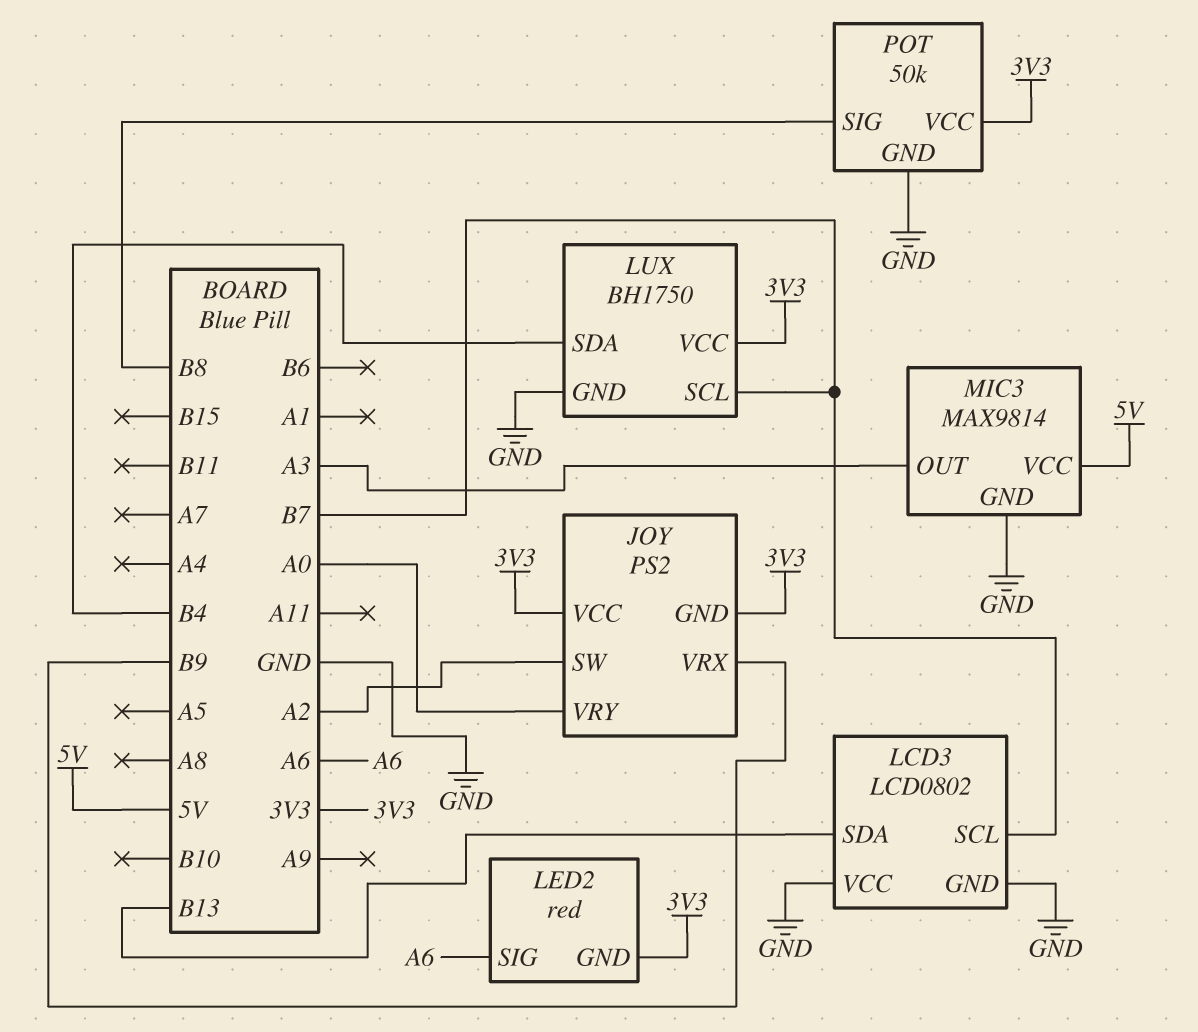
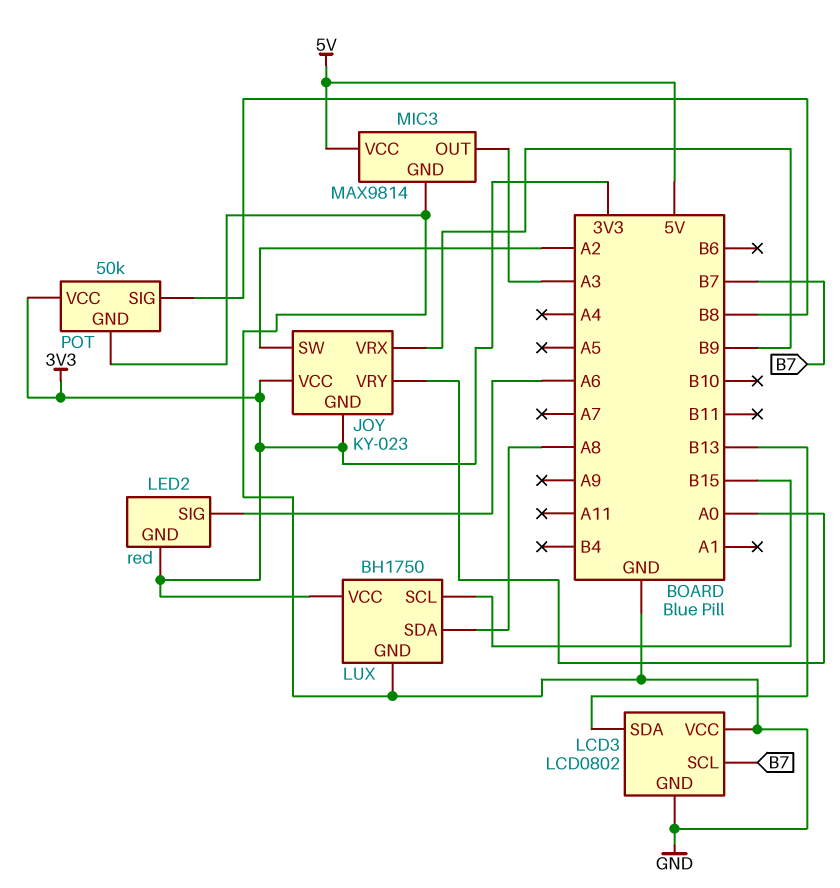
JOY: PS2 -> KY-023
LUX pin SCL: B7 -> B15
LUX pin SDA: B4 -> A8

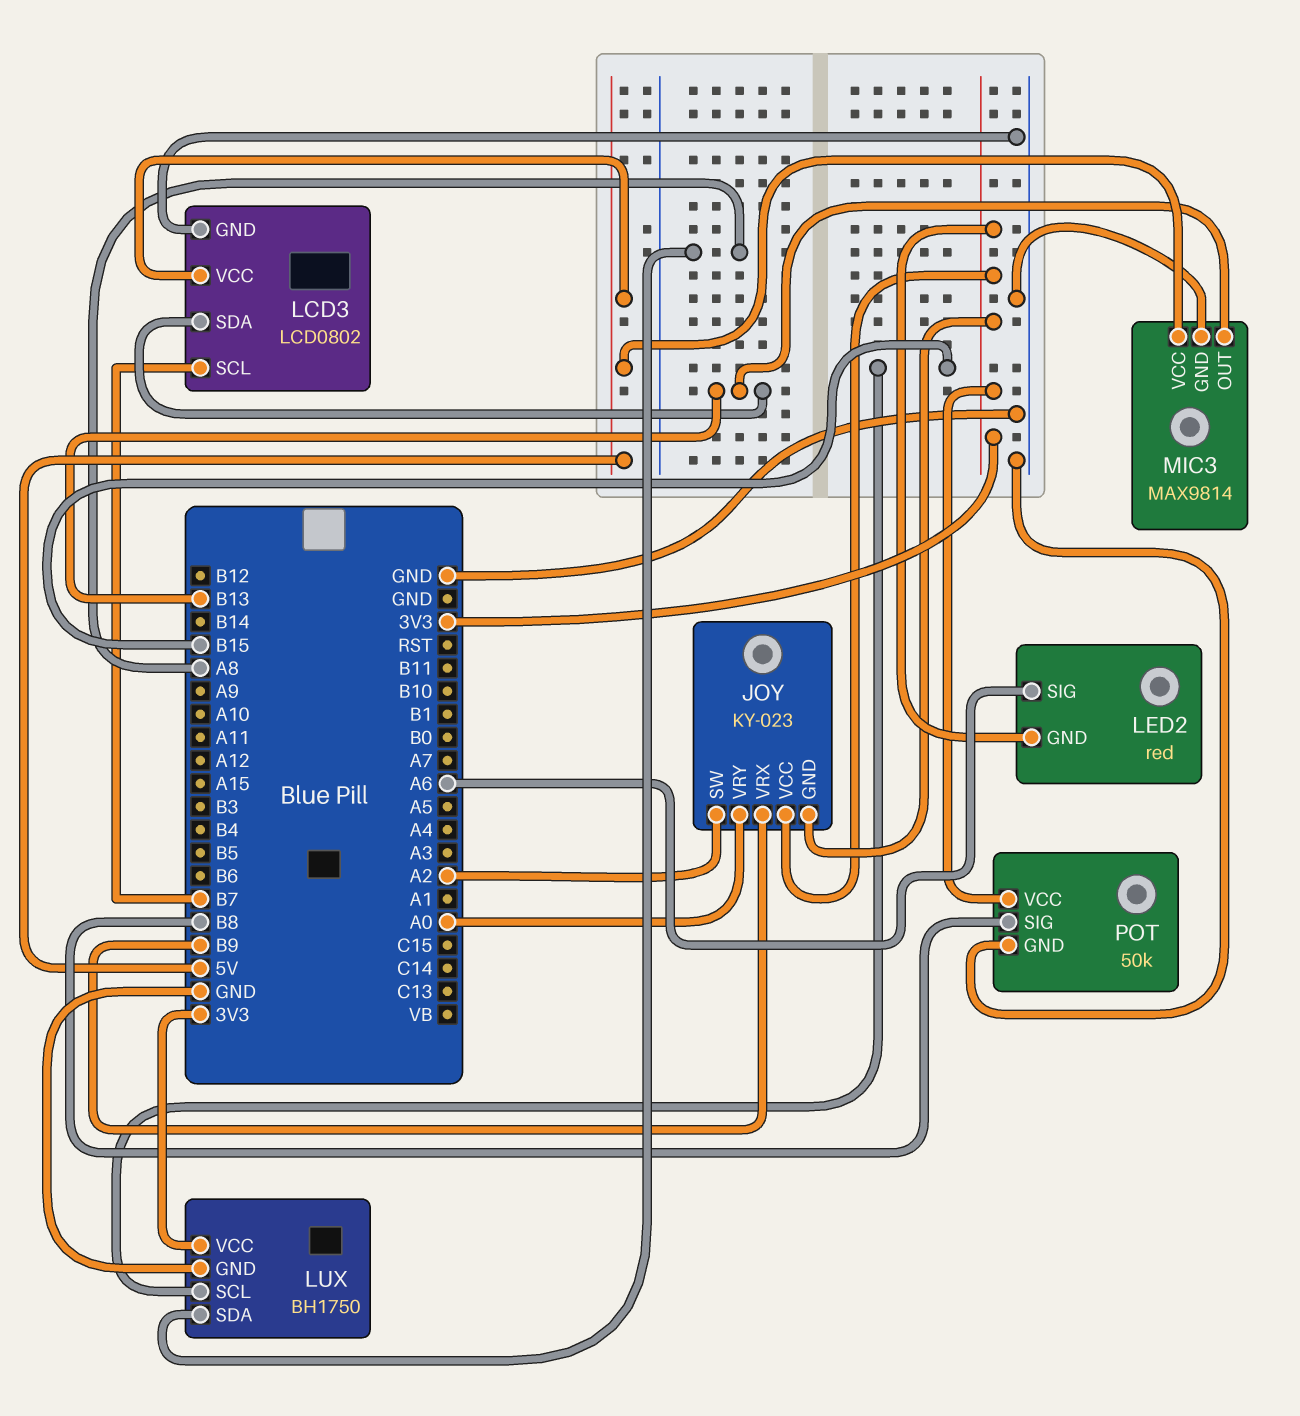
LCD3 pin VCC: GND -> 5V
MIC3 pin OUT: A3 -> B13

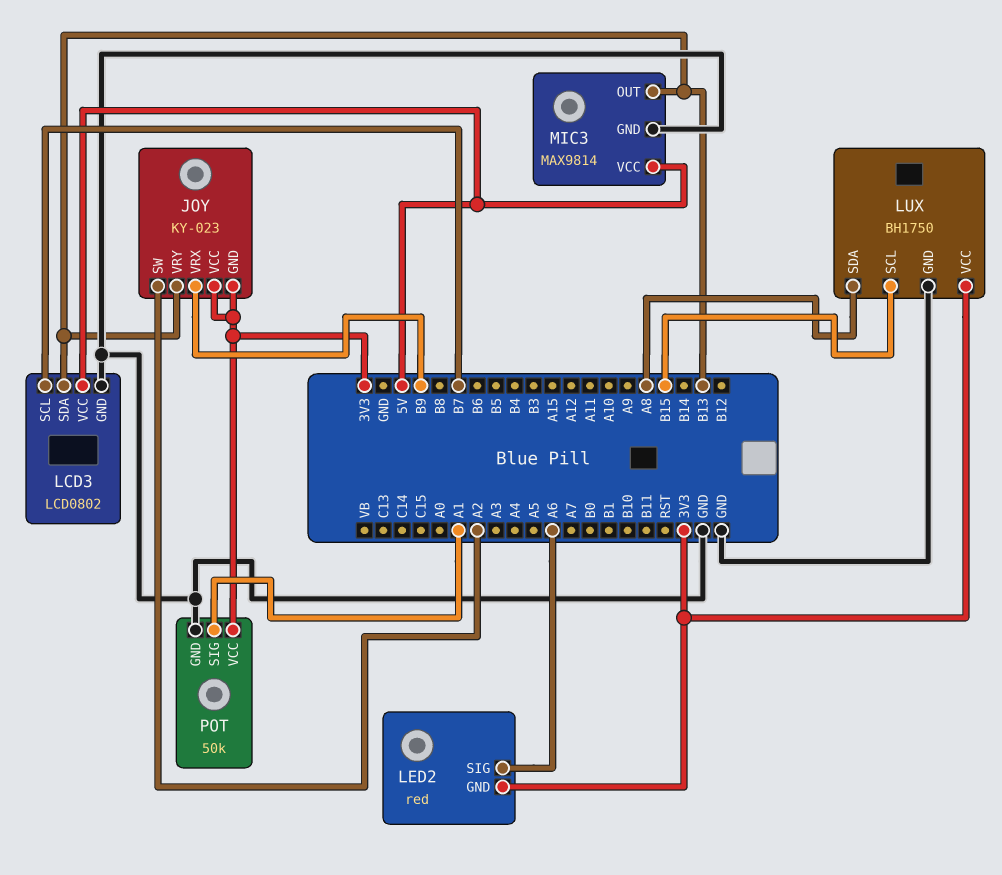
JOY pin VRY: A0 -> B13
POT pin SIG: B8 -> A1

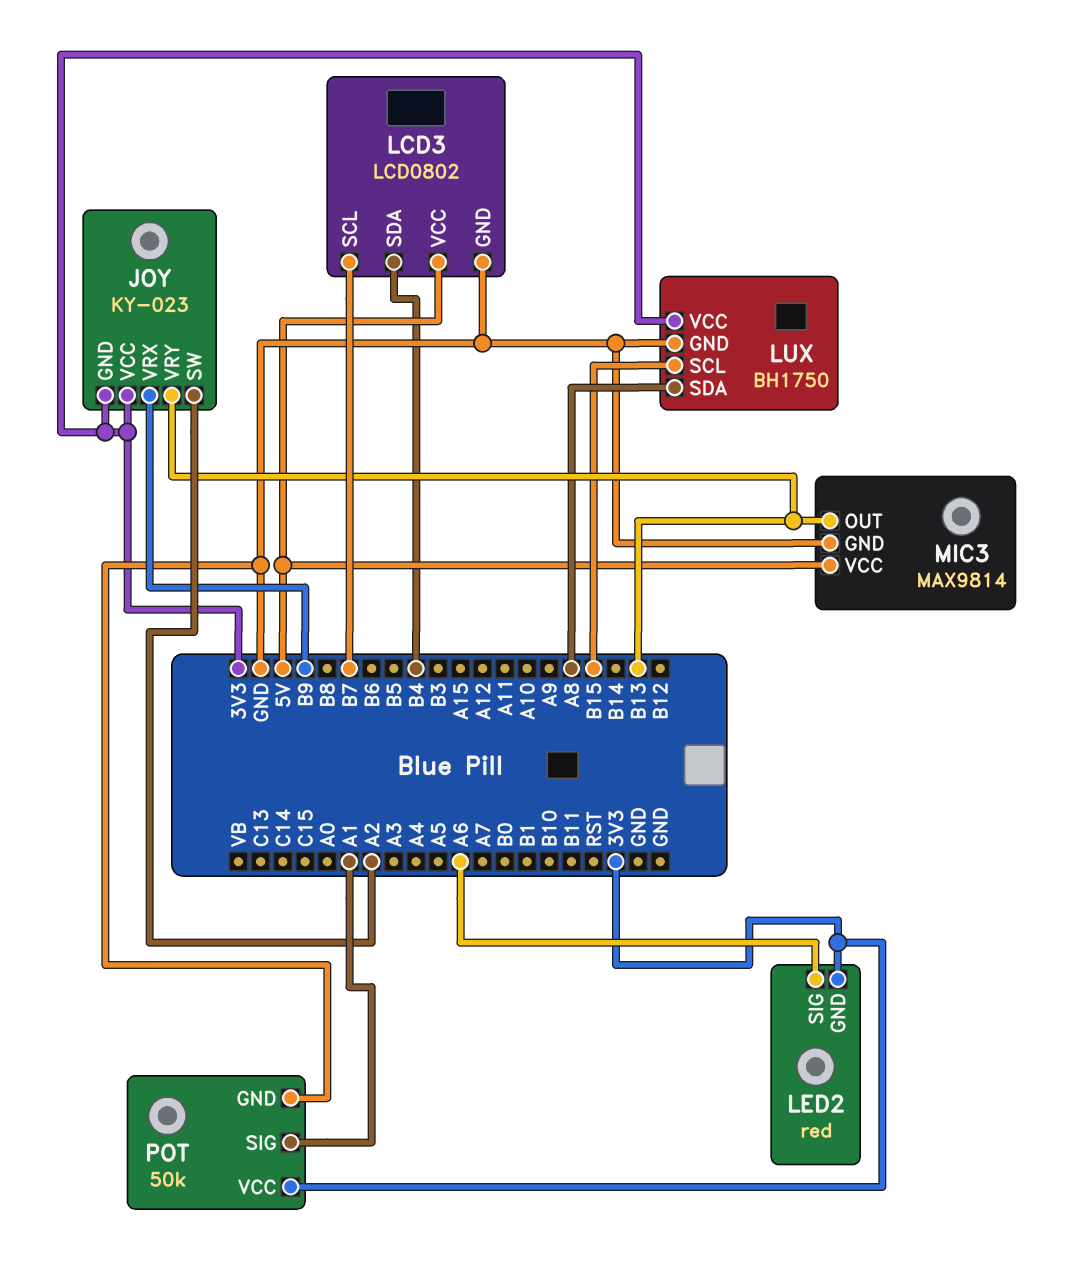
LCD3 pin SDA: B13 -> B4

